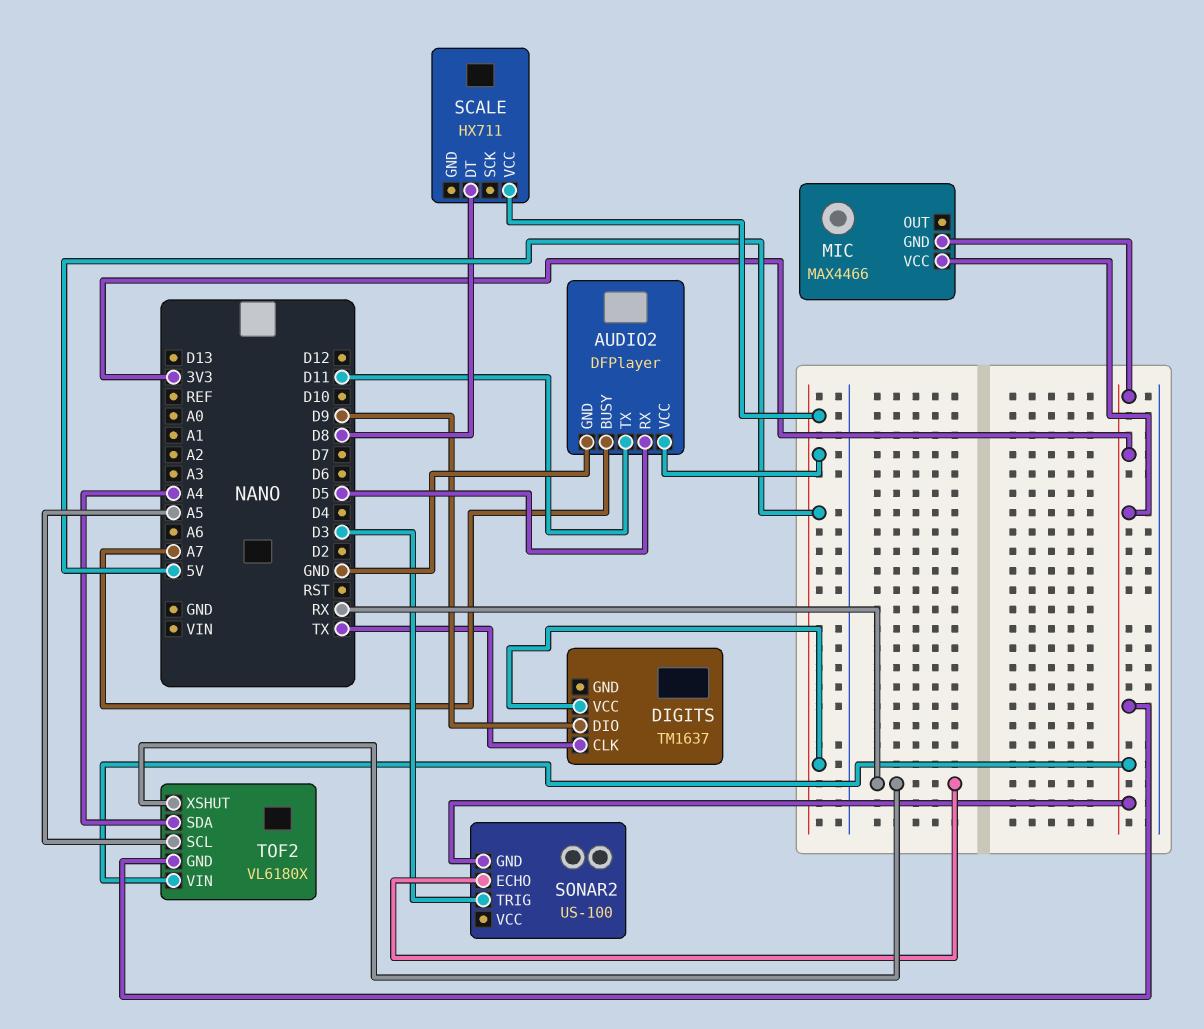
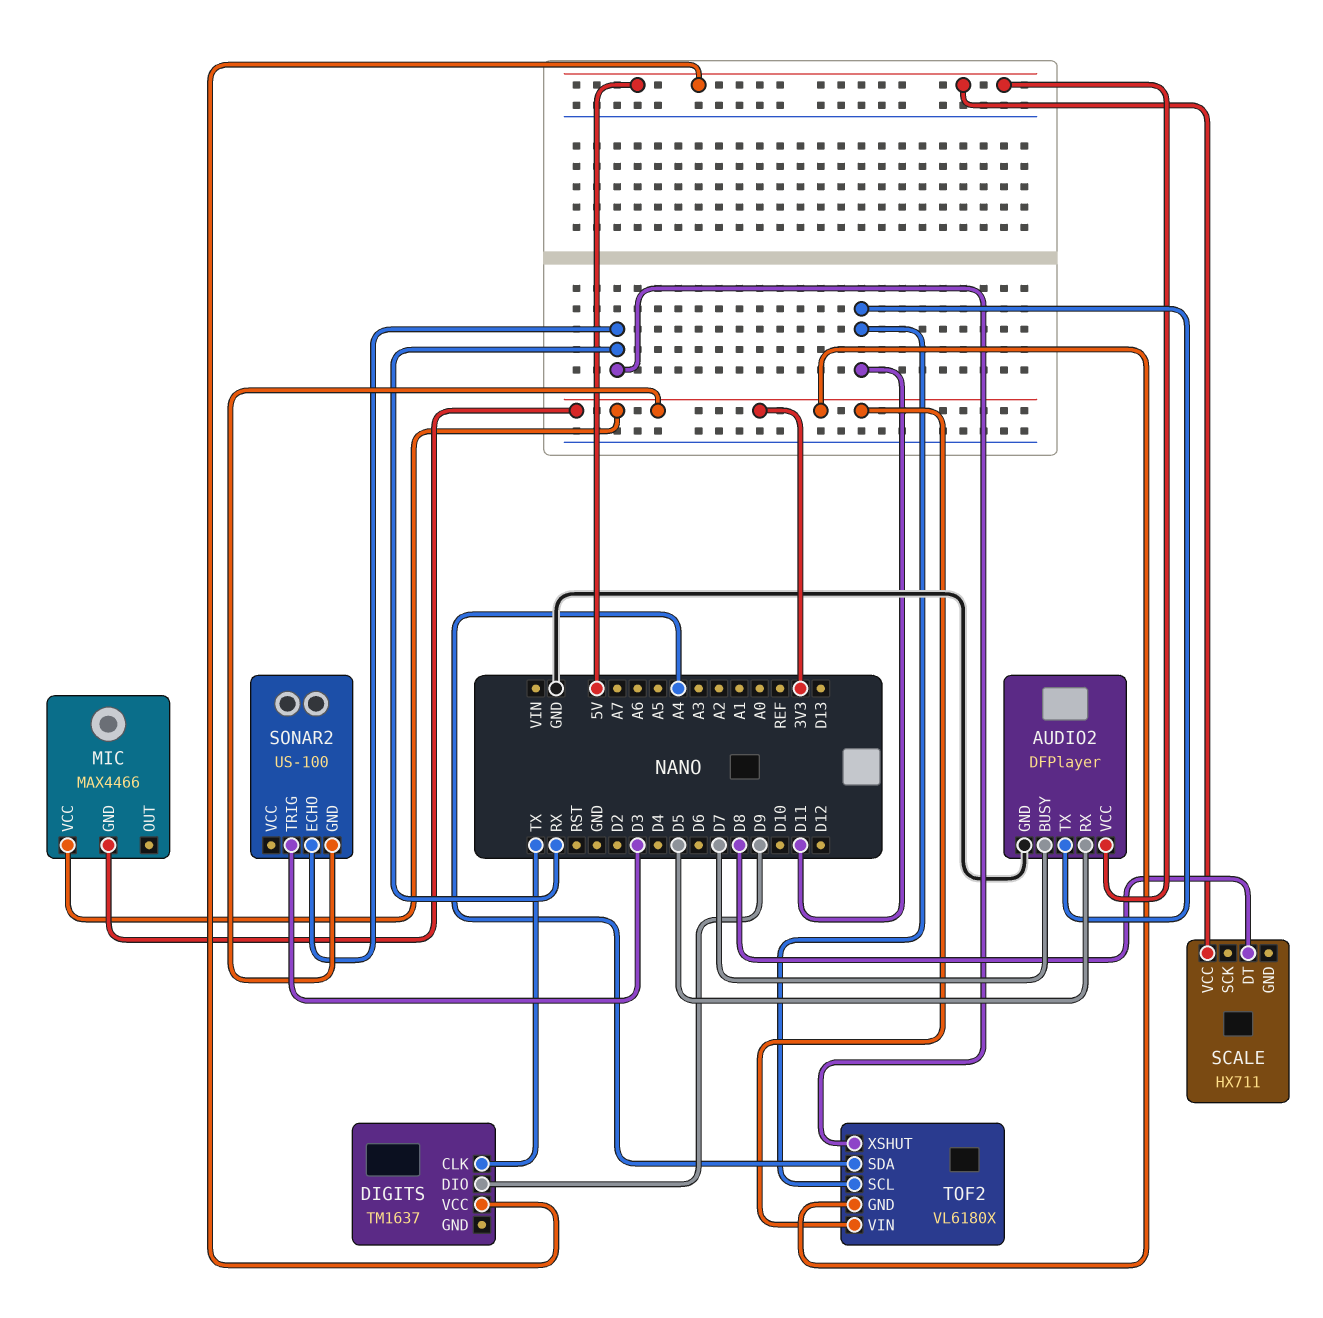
AUDIO2 pin BUSY: A7 -> D7
TOF2 pin SCL: A5 -> D11

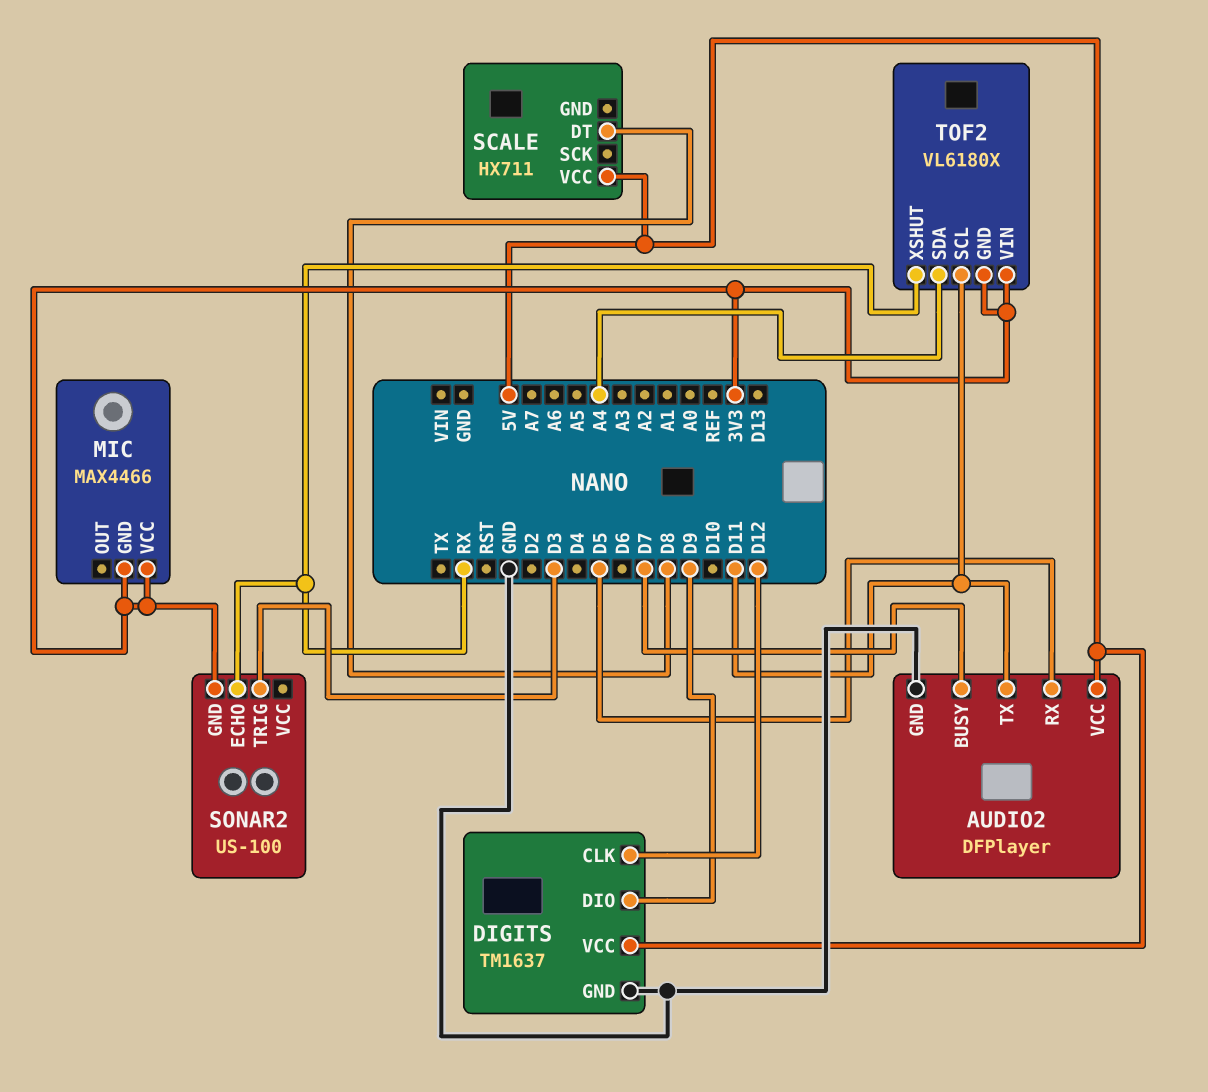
DIGITS pin CLK: TX -> D12
DIGITS pin GND: none -> GND

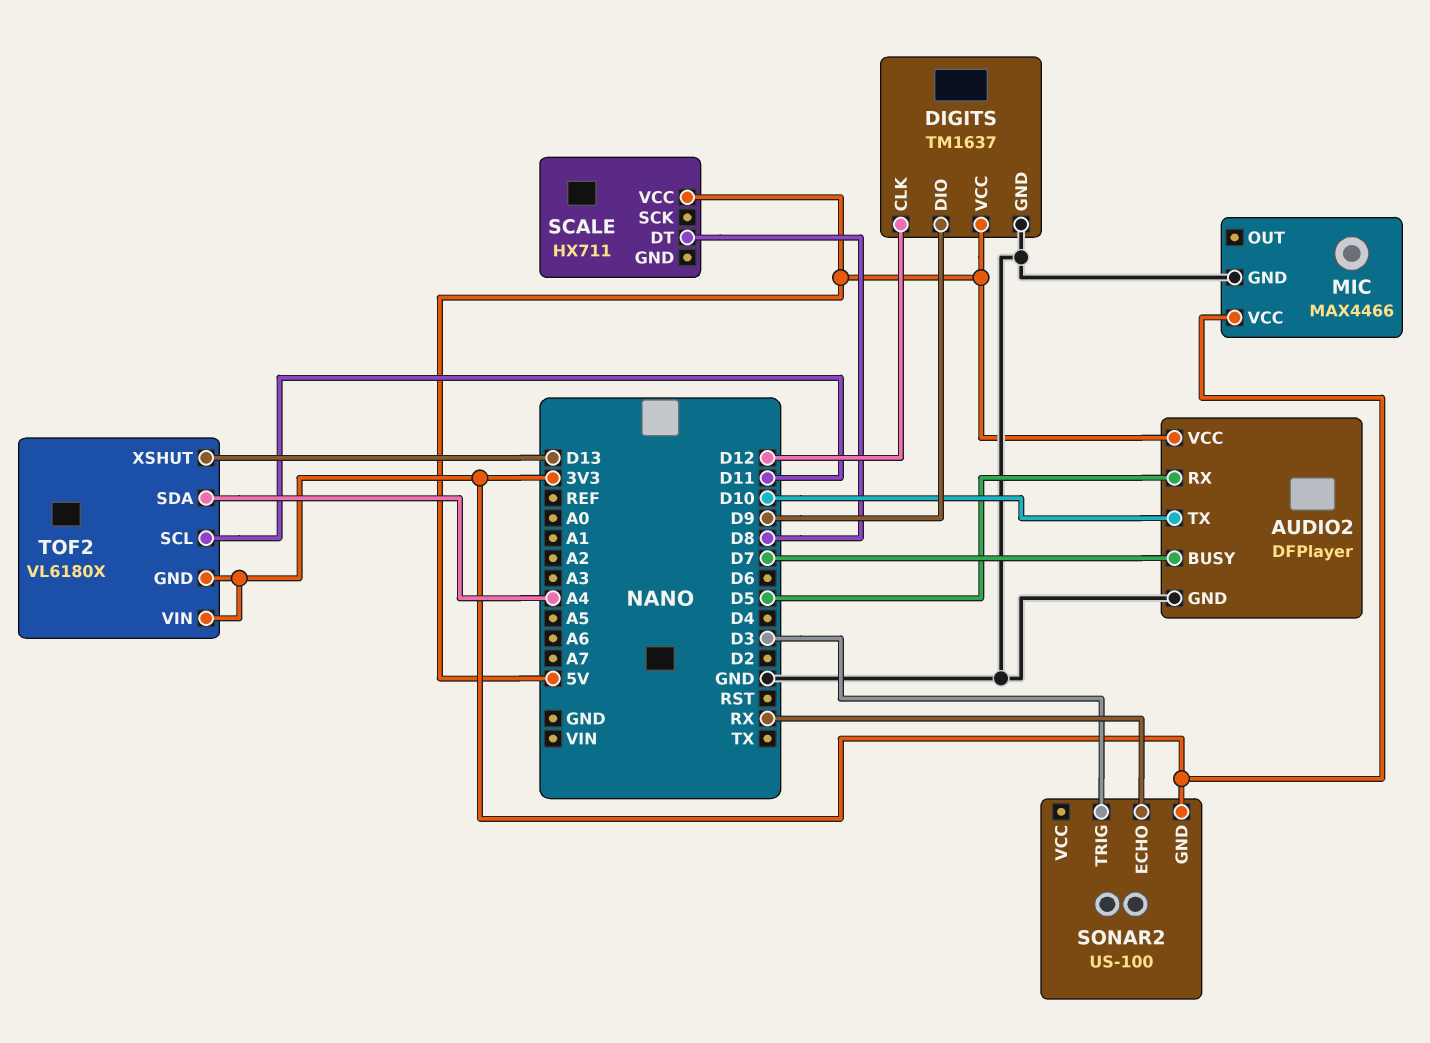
AUDIO2 pin TX: D11 -> D10
MIC pin GND: 3V3 -> GND
TOF2 pin XSHUT: RX -> D13

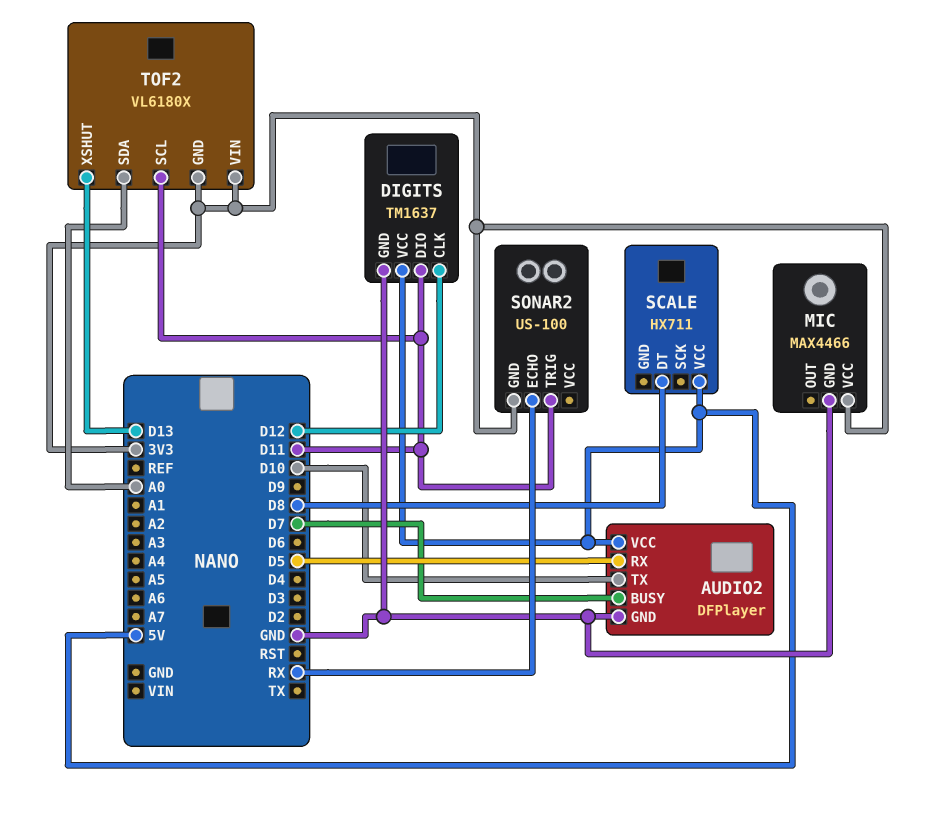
DIGITS pin DIO: D9 -> D11
SONAR2 pin TRIG: D3 -> D11
TOF2 pin SDA: A4 -> A0

